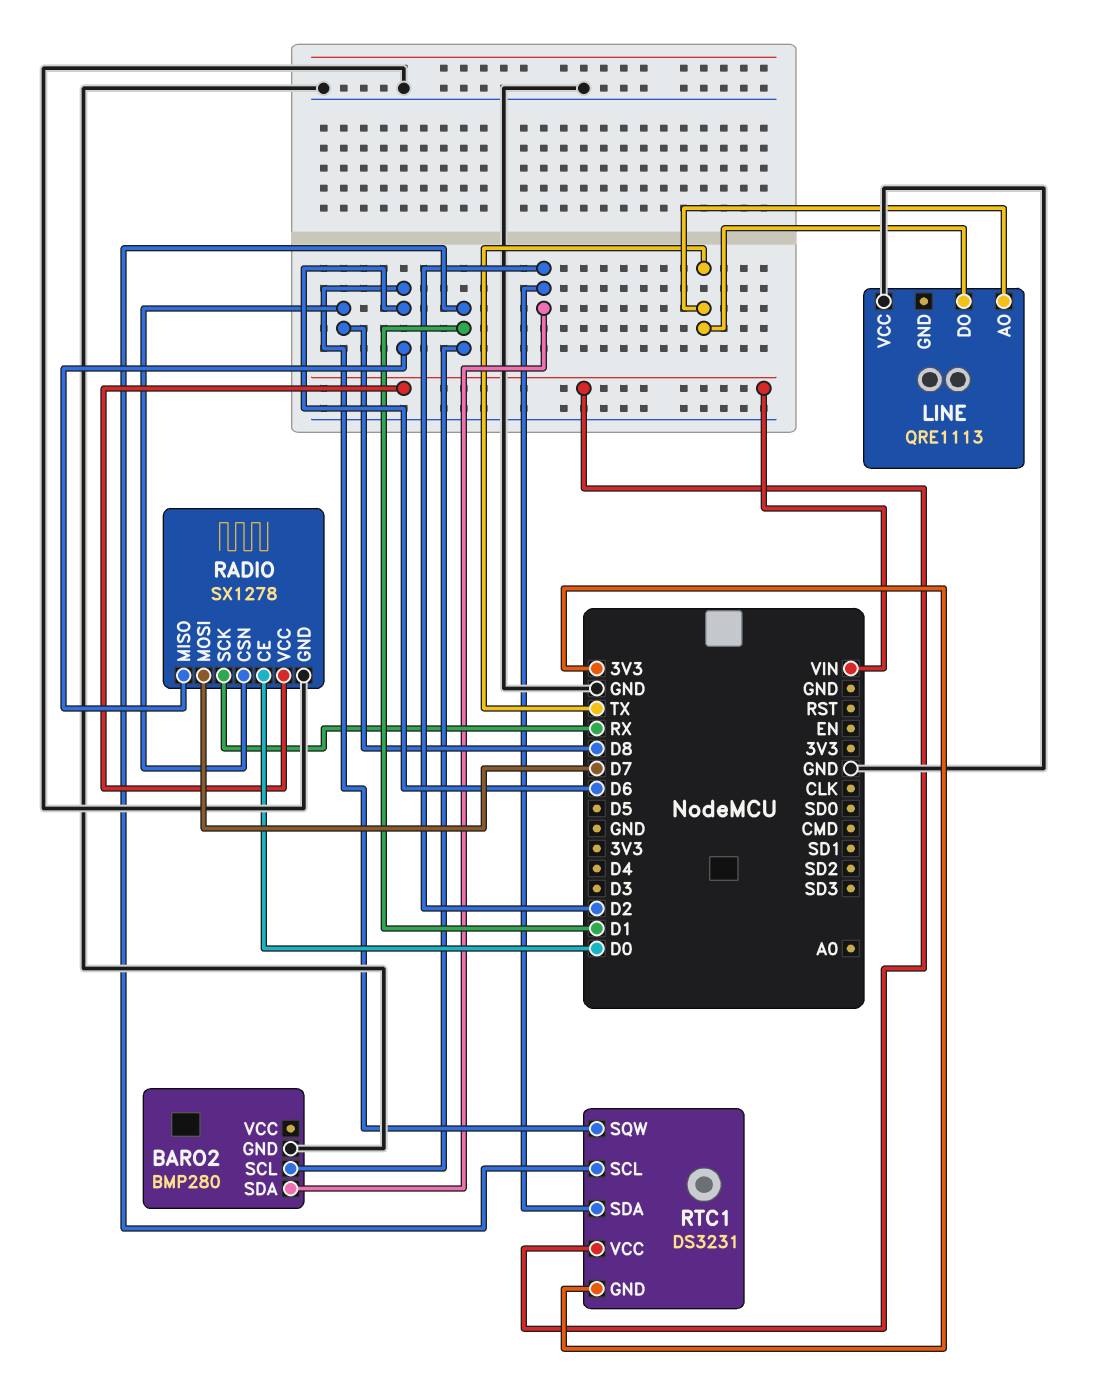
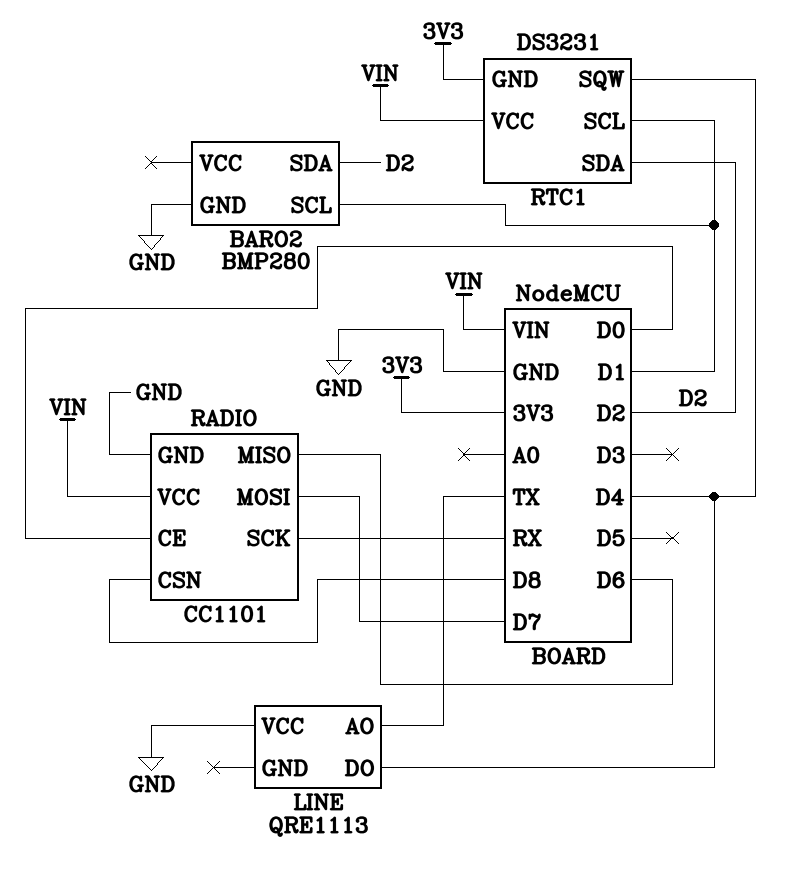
LINE pin DO: TX -> D4
RADIO: SX1278 -> CC1101
RTC1 pin SQW: D6 -> D4

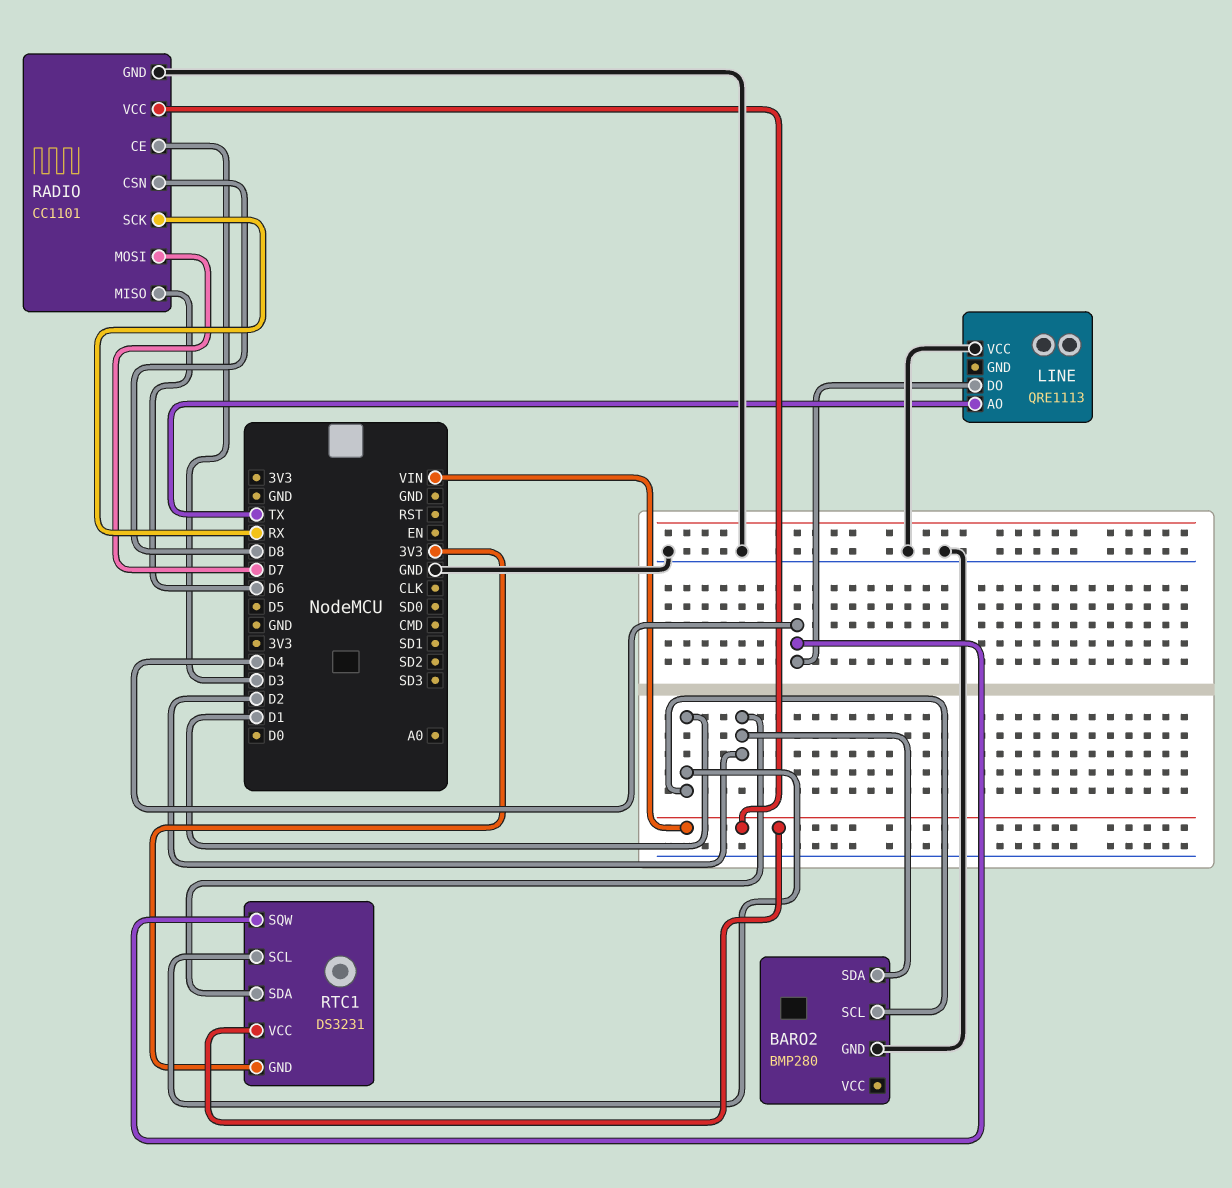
RADIO pin CE: D0 -> D3

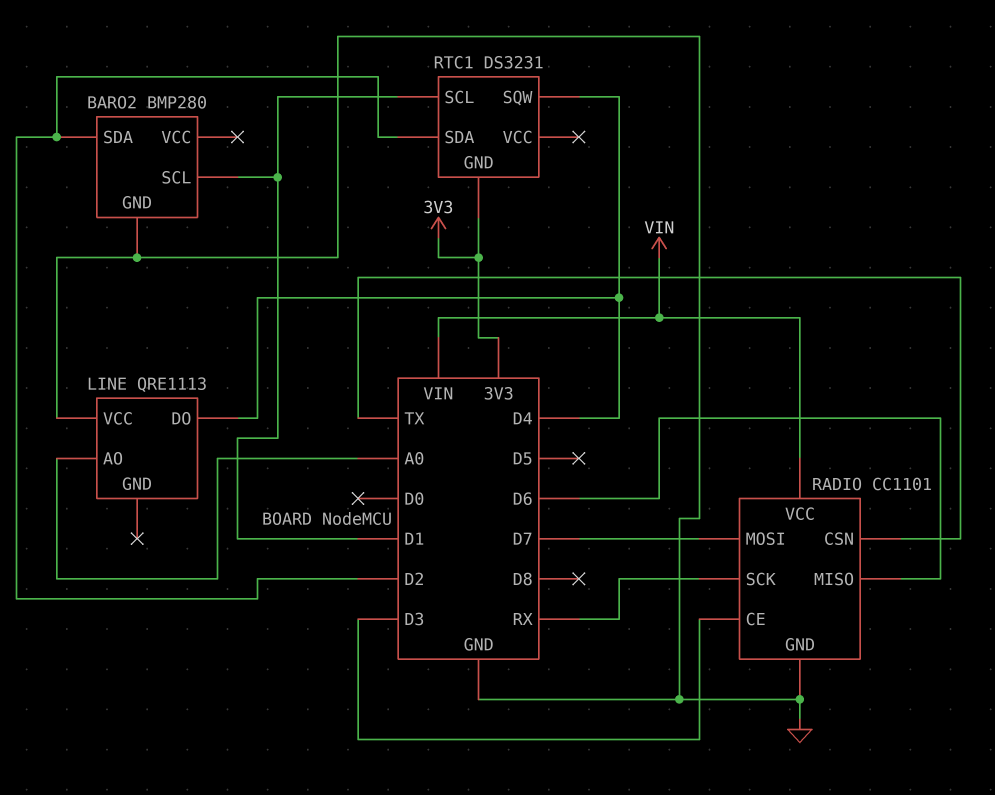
LINE pin AO: TX -> A0
RADIO pin CSN: D8 -> TX
RTC1 pin VCC: VIN -> none

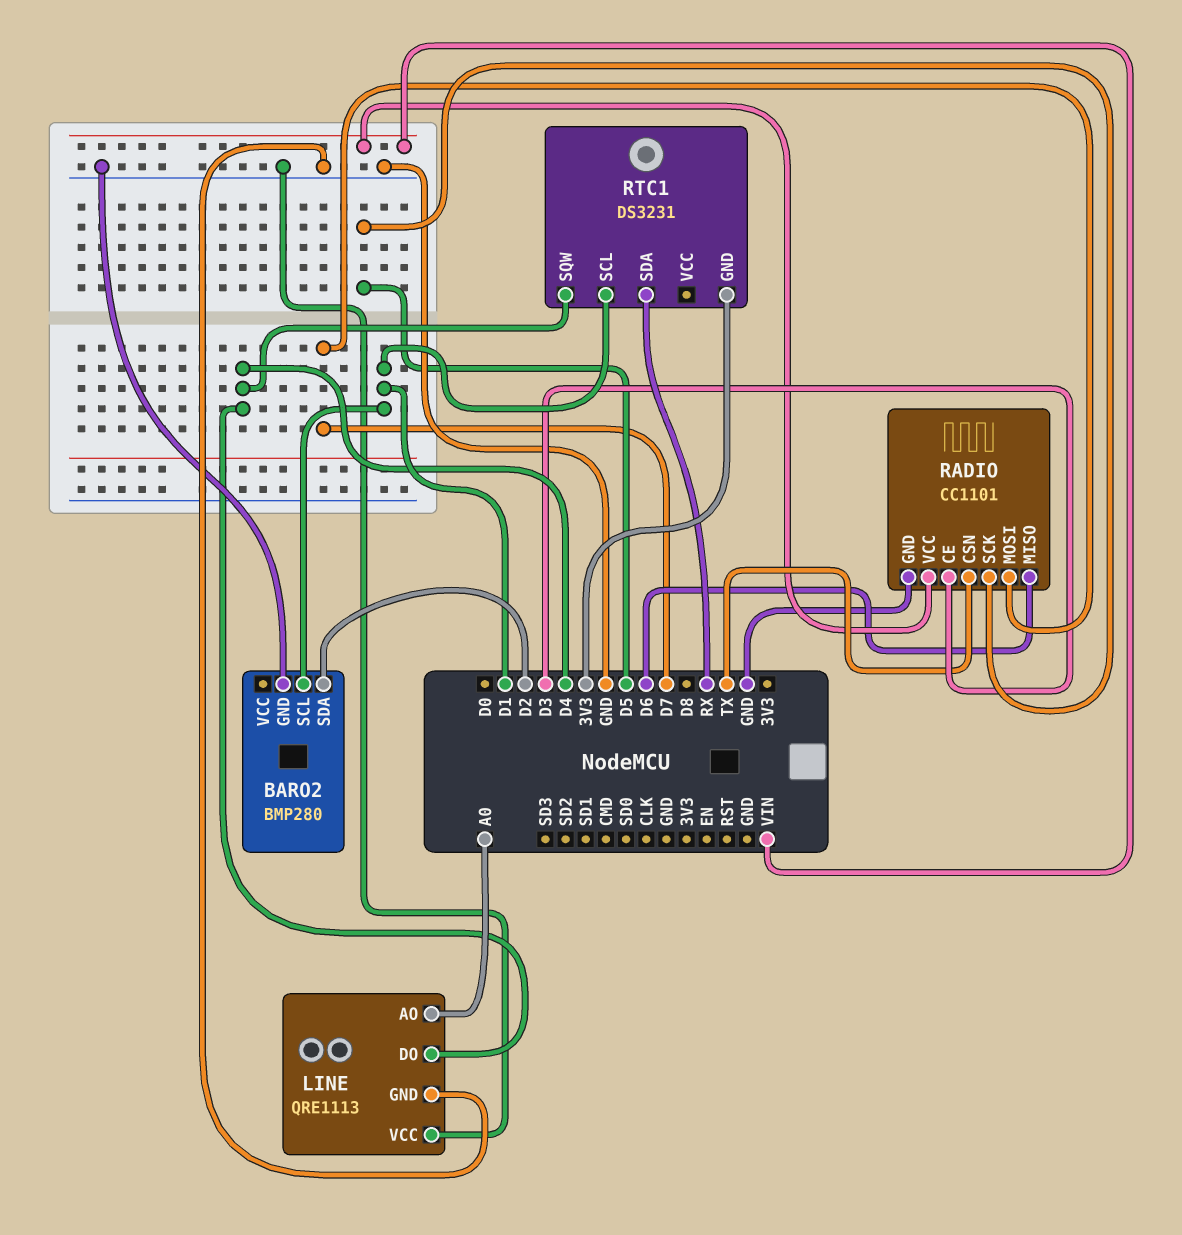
LINE pin GND: none -> GND
RADIO pin SCK: RX -> D5
RTC1 pin SDA: D2 -> RX

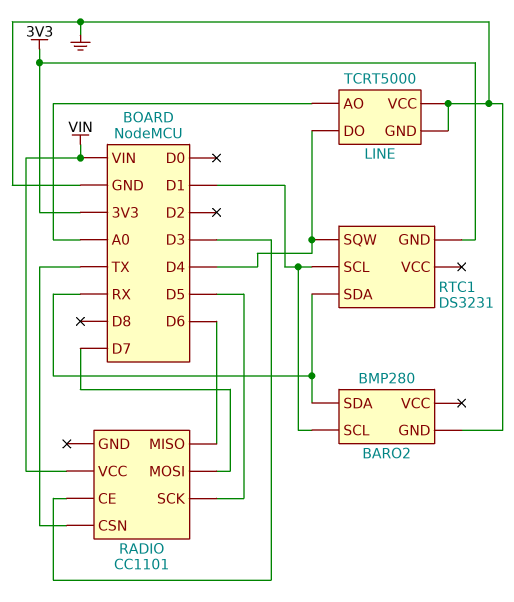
BARO2 pin SDA: D2 -> RX
LINE: QRE1113 -> TCRT5000
RADIO pin GND: GND -> none

